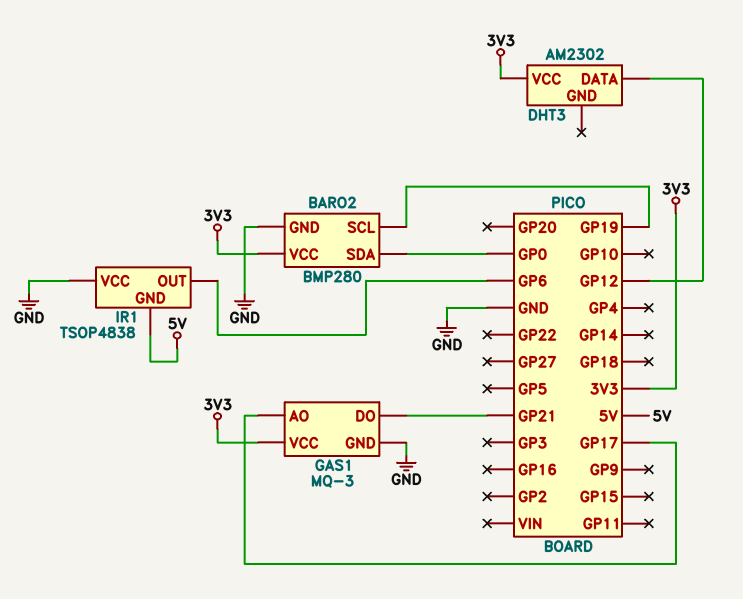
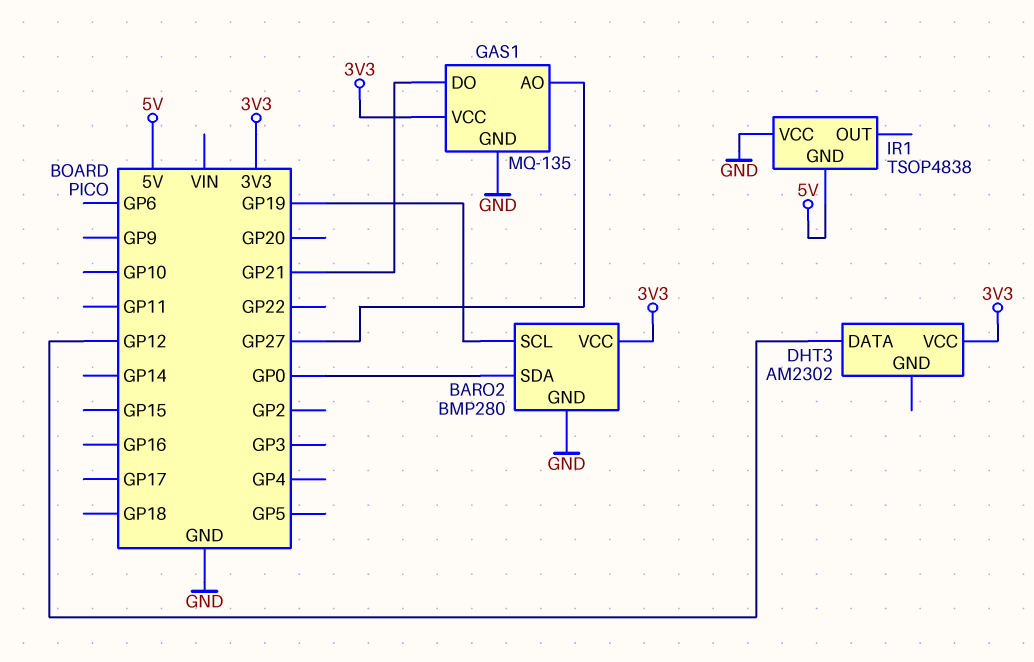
GAS1: MQ-3 -> MQ-135
GAS1 pin AO: GP17 -> GP27
IR1 pin OUT: GP6 -> none

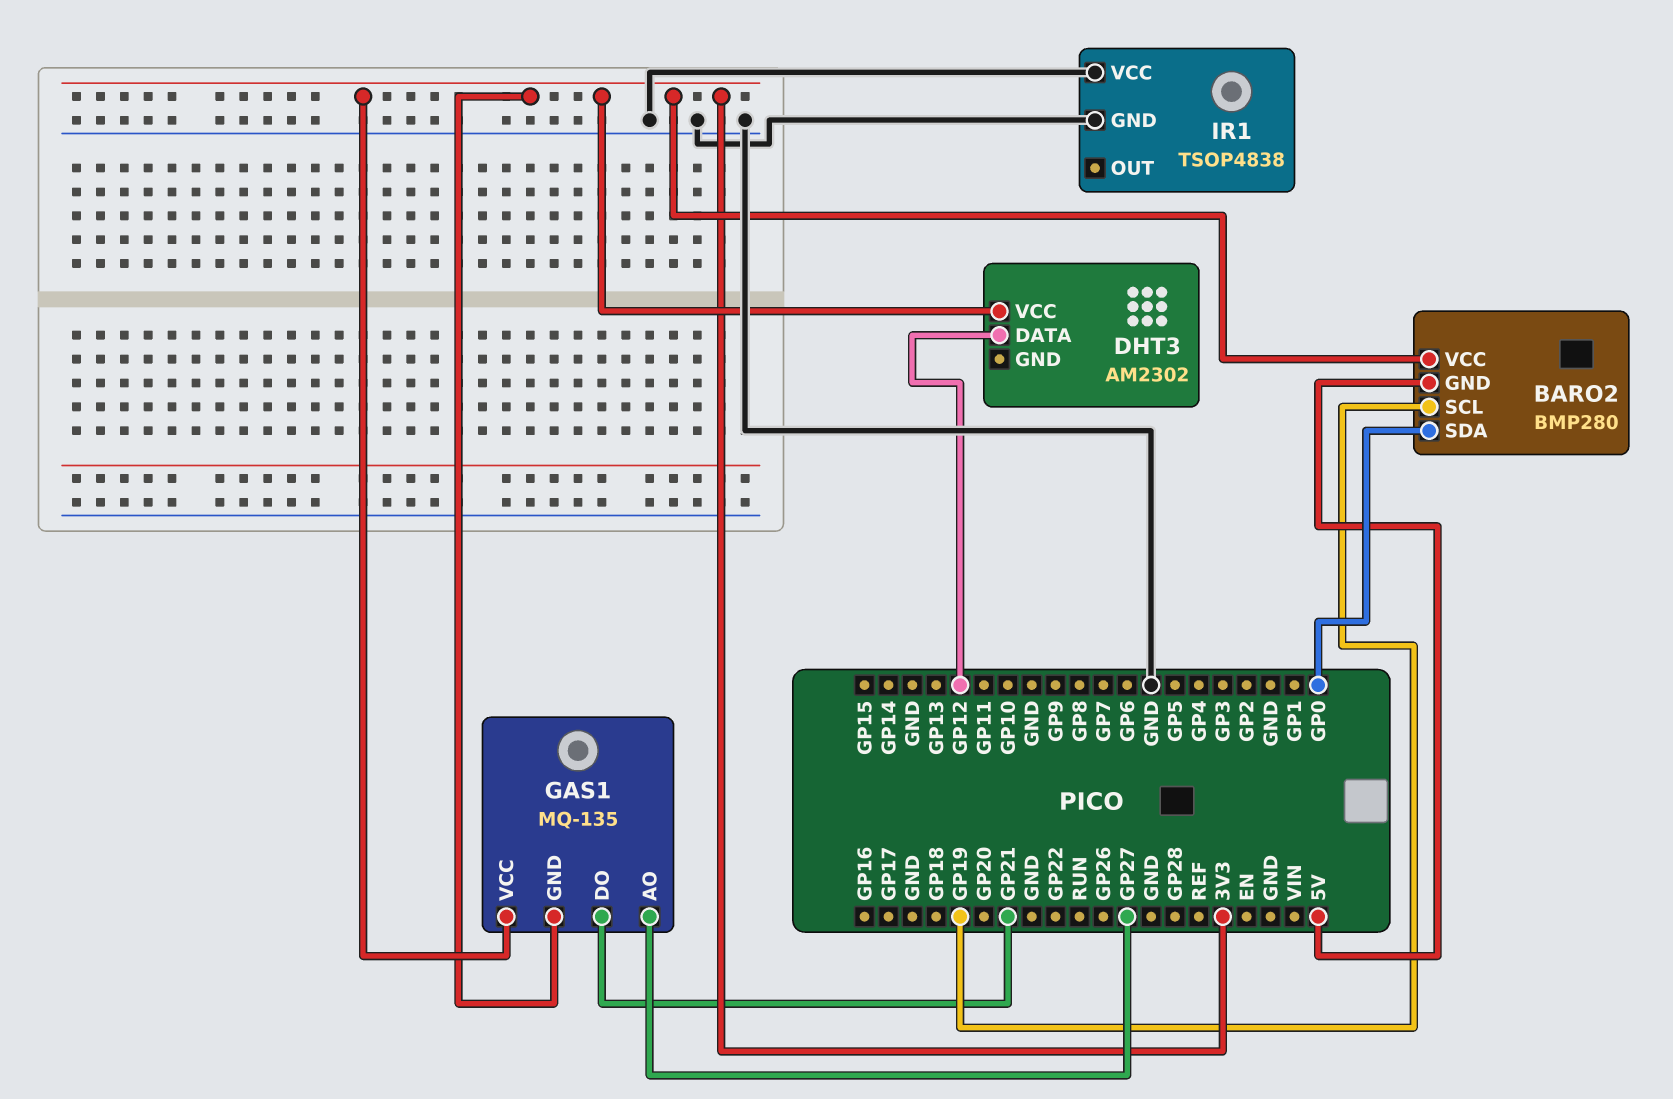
BARO2 pin GND: GND -> 5V
GAS1 pin GND: GND -> 3V3
IR1 pin GND: 5V -> GND

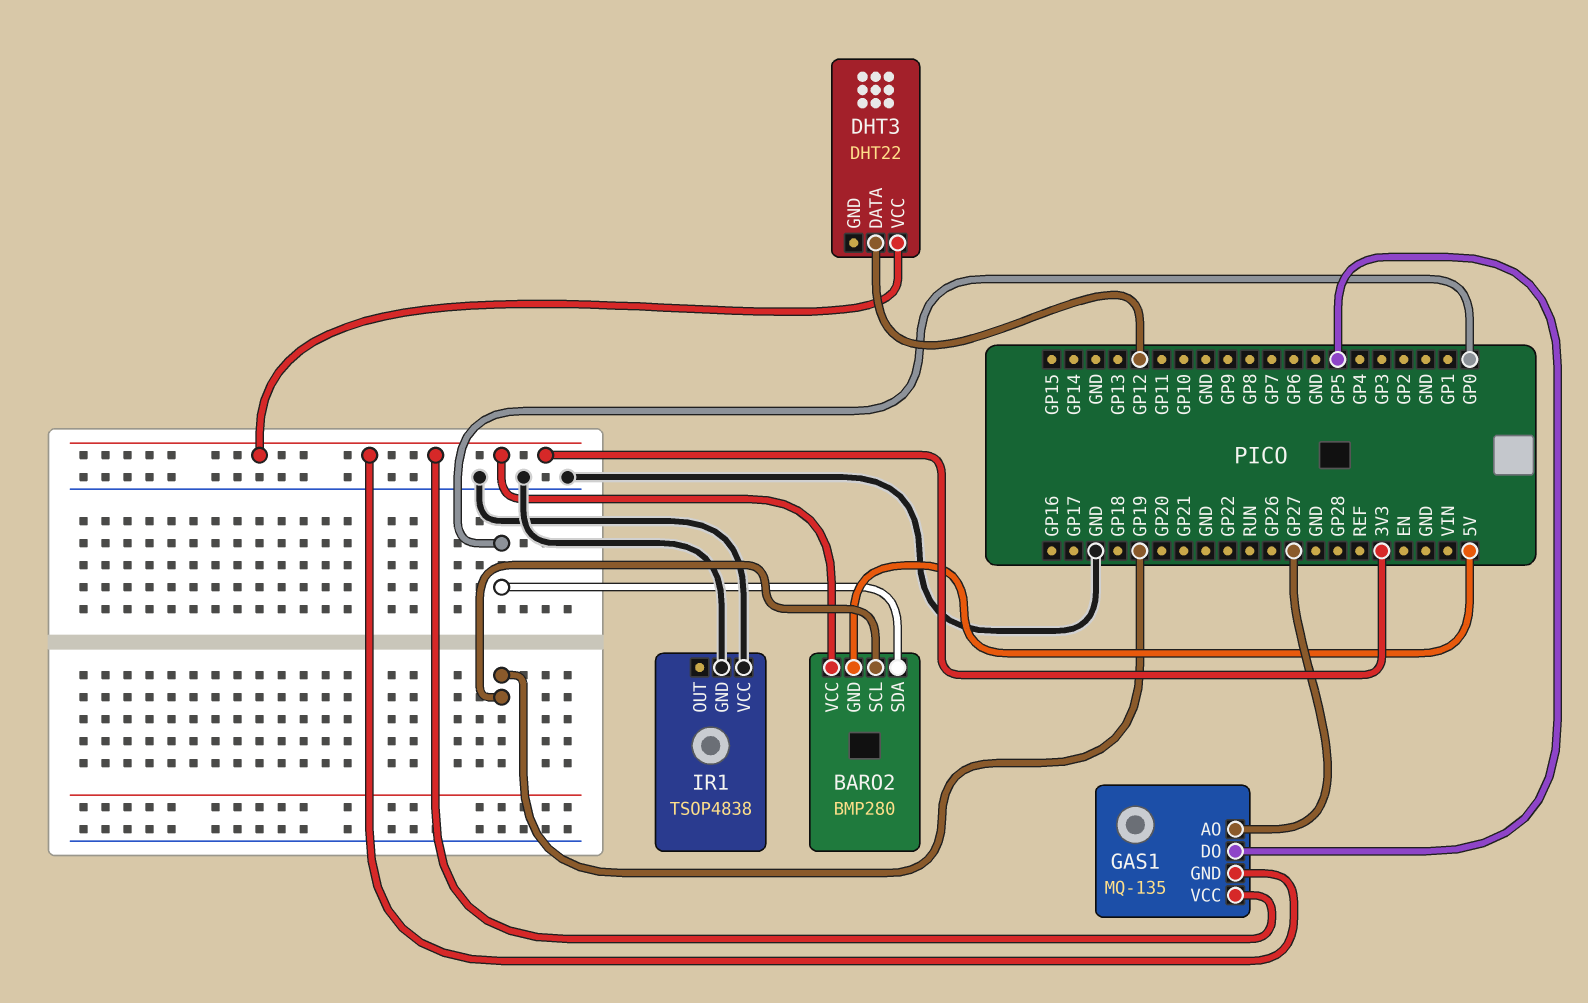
DHT3: AM2302 -> DHT22
GAS1 pin DO: GP21 -> GP5

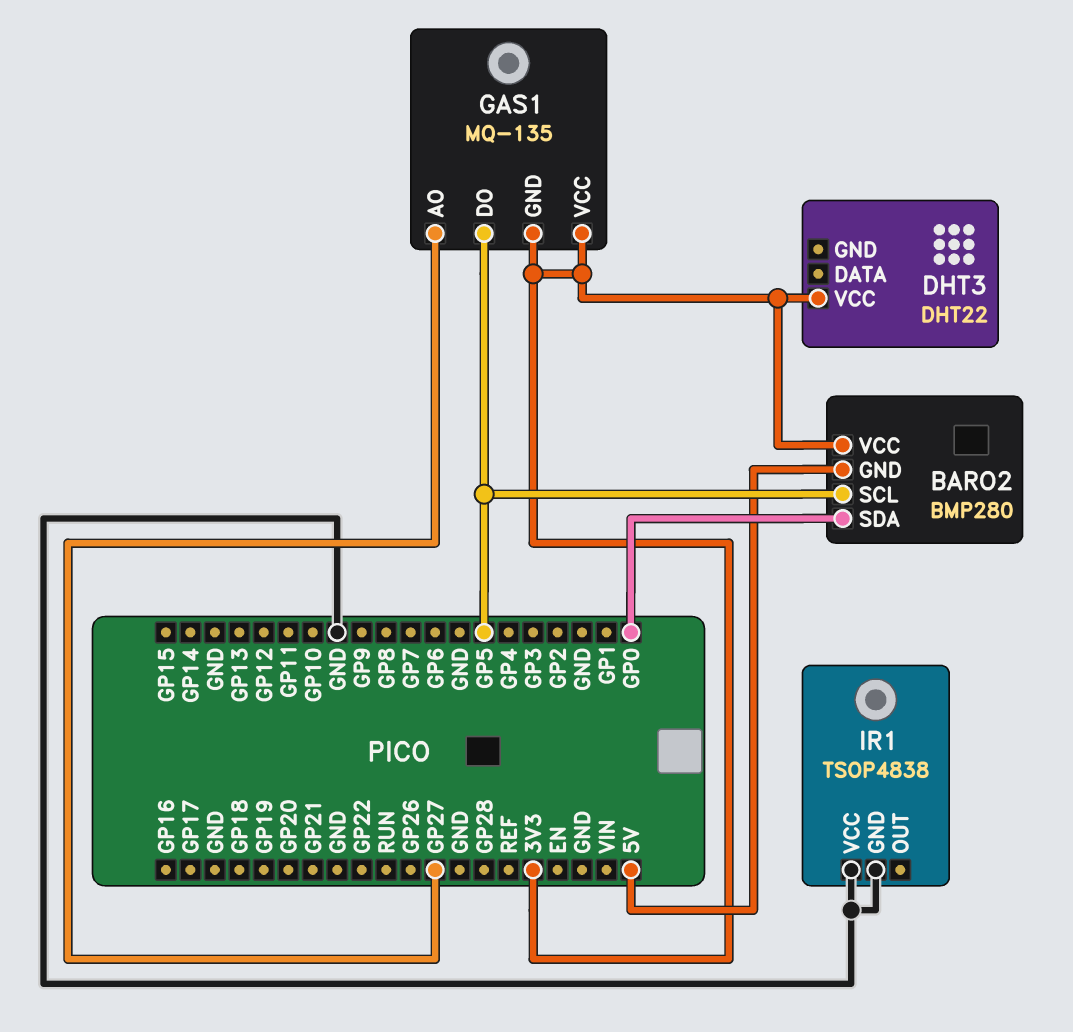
BARO2 pin SCL: GP19 -> GP5
DHT3 pin DATA: GP12 -> none

